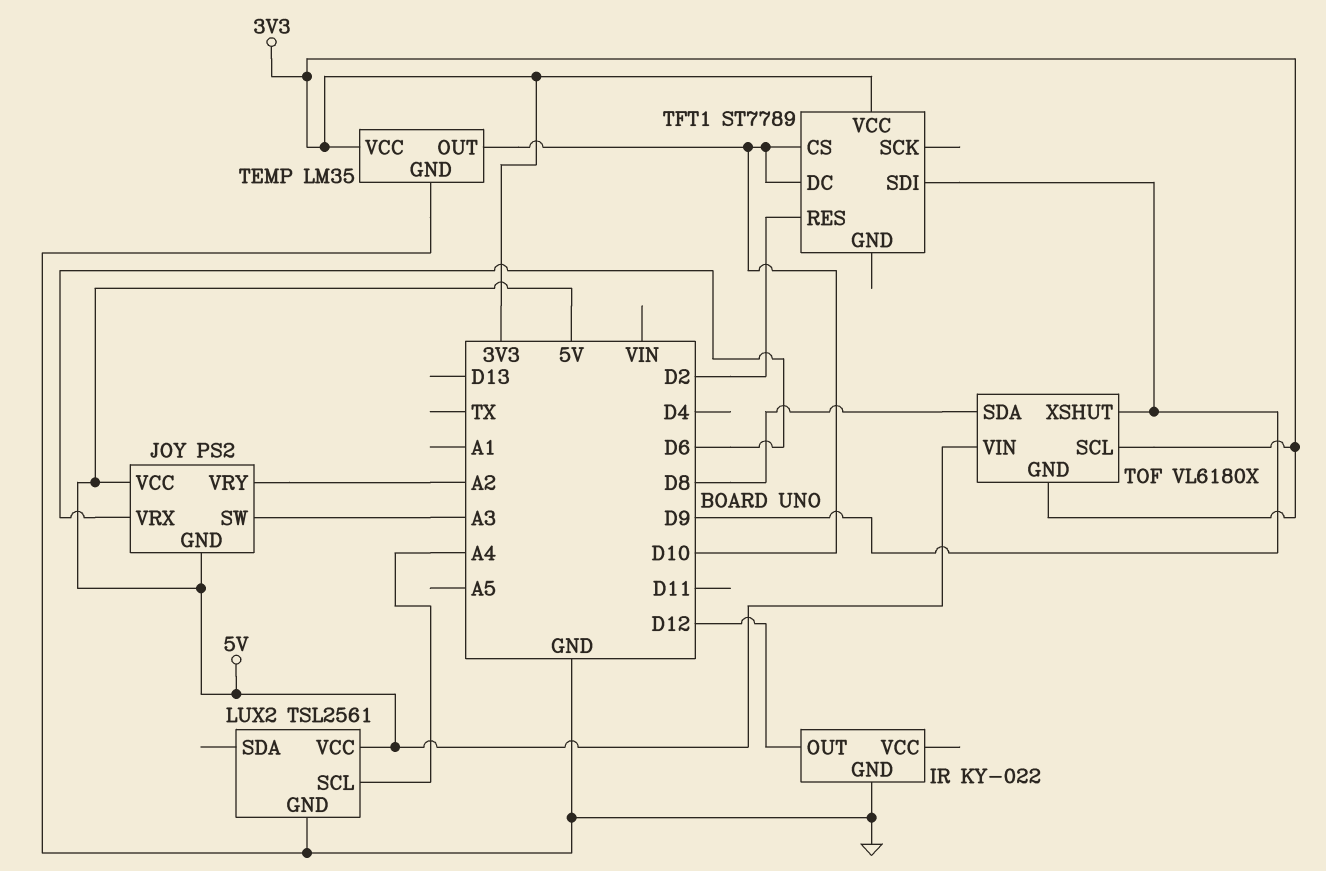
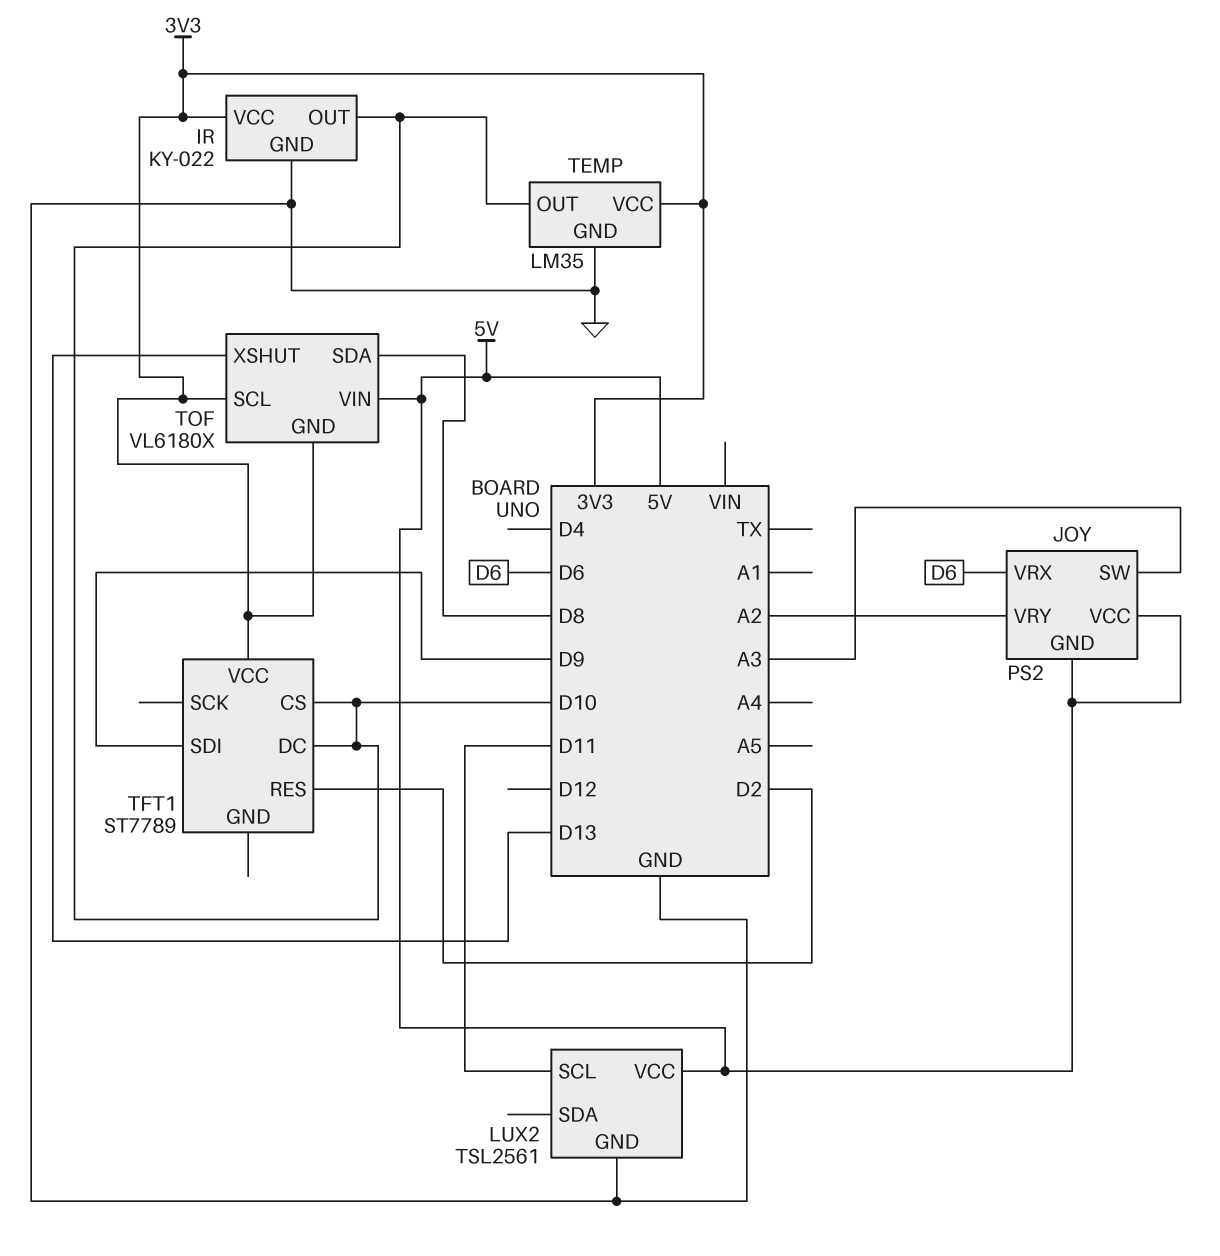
IR pin OUT: D12 -> D10
IR pin VCC: none -> 3V3
LUX2 pin SCL: A4 -> D11
TOF pin XSHUT: D9 -> D13

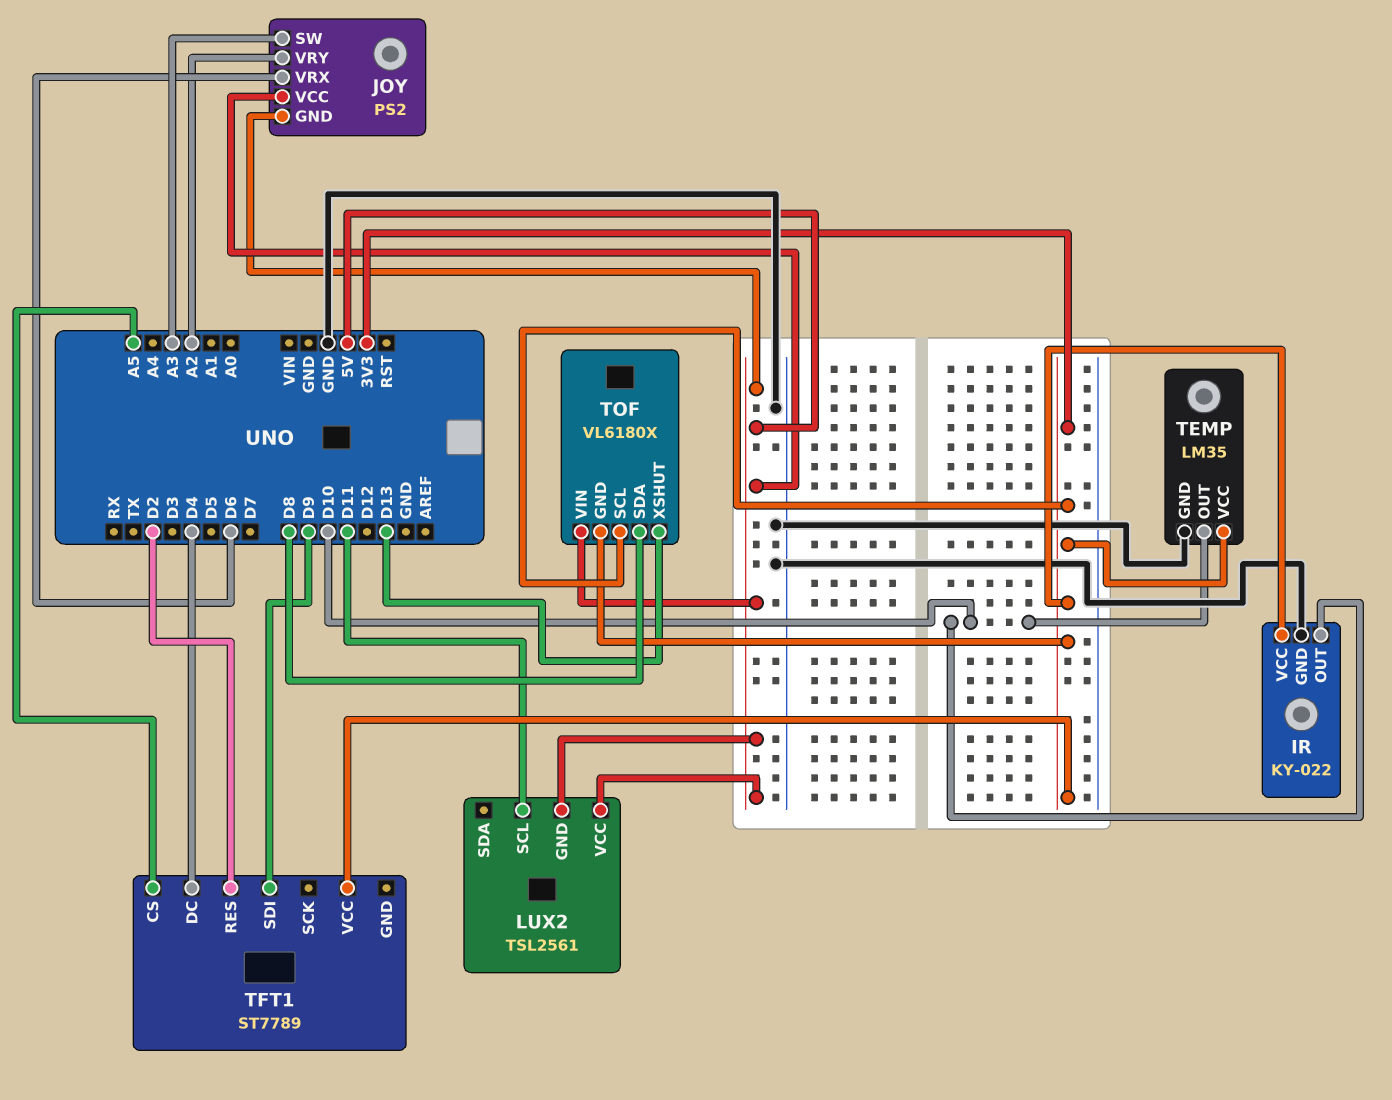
LUX2 pin GND: GND -> 5V
TFT1 pin CS: D10 -> A5
TFT1 pin DC: D10 -> D4

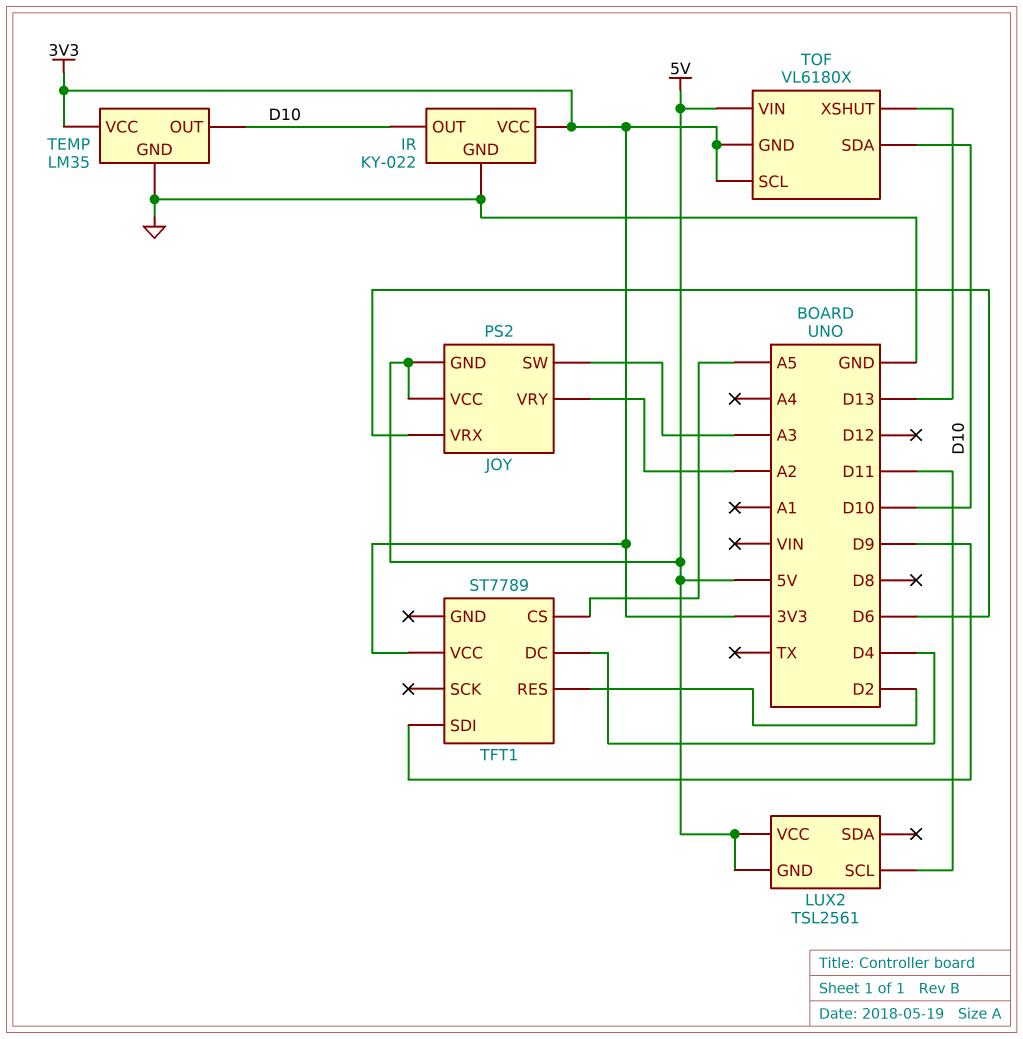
TOF pin SDA: D8 -> D10

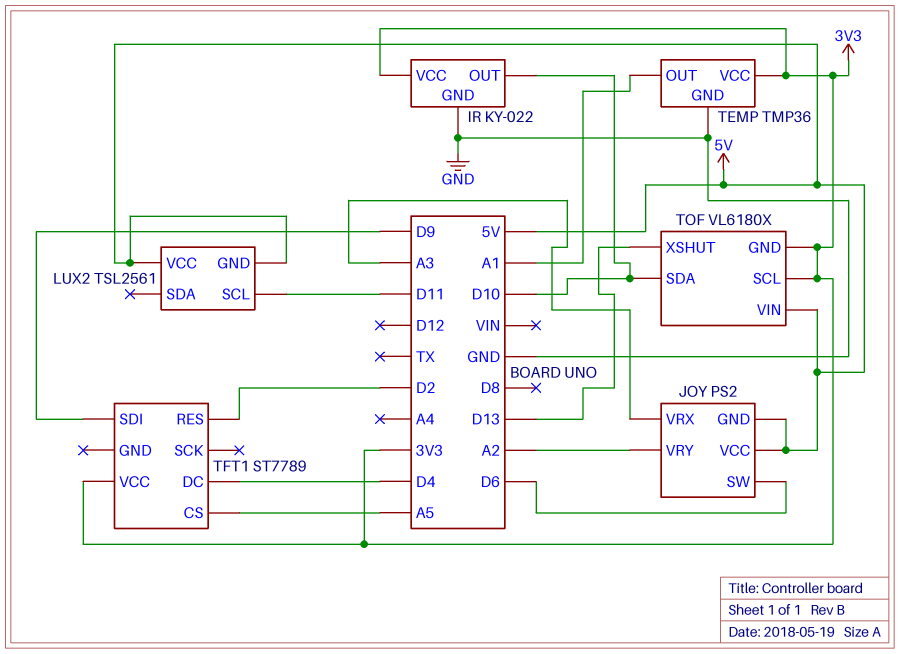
JOY pin SW: A3 -> D6
JOY pin VRX: D6 -> A3
TEMP: LM35 -> TMP36
TEMP pin OUT: D10 -> A1

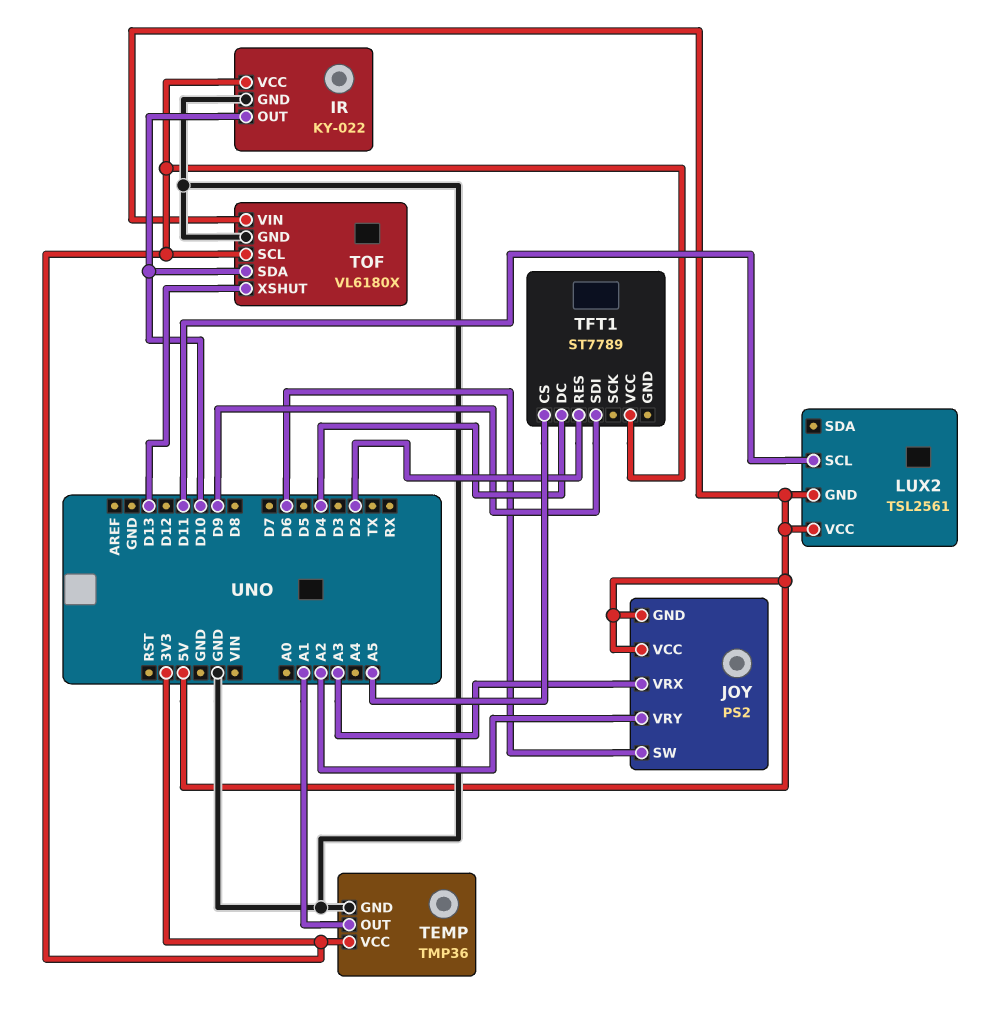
TOF pin GND: 3V3 -> GND

